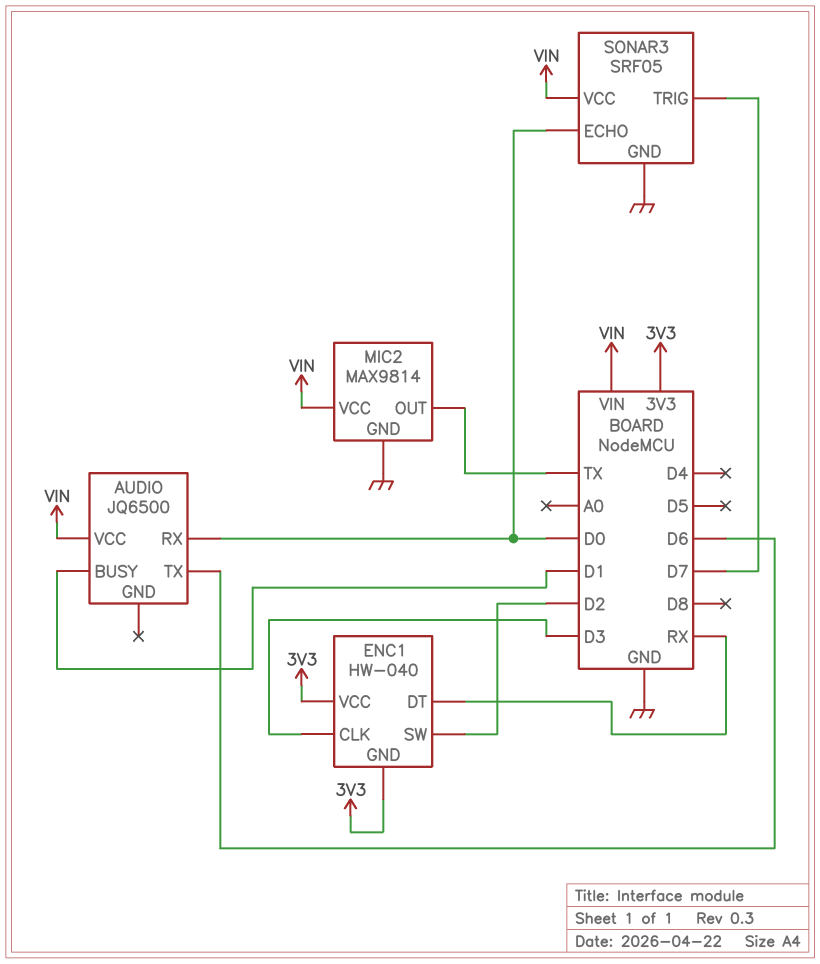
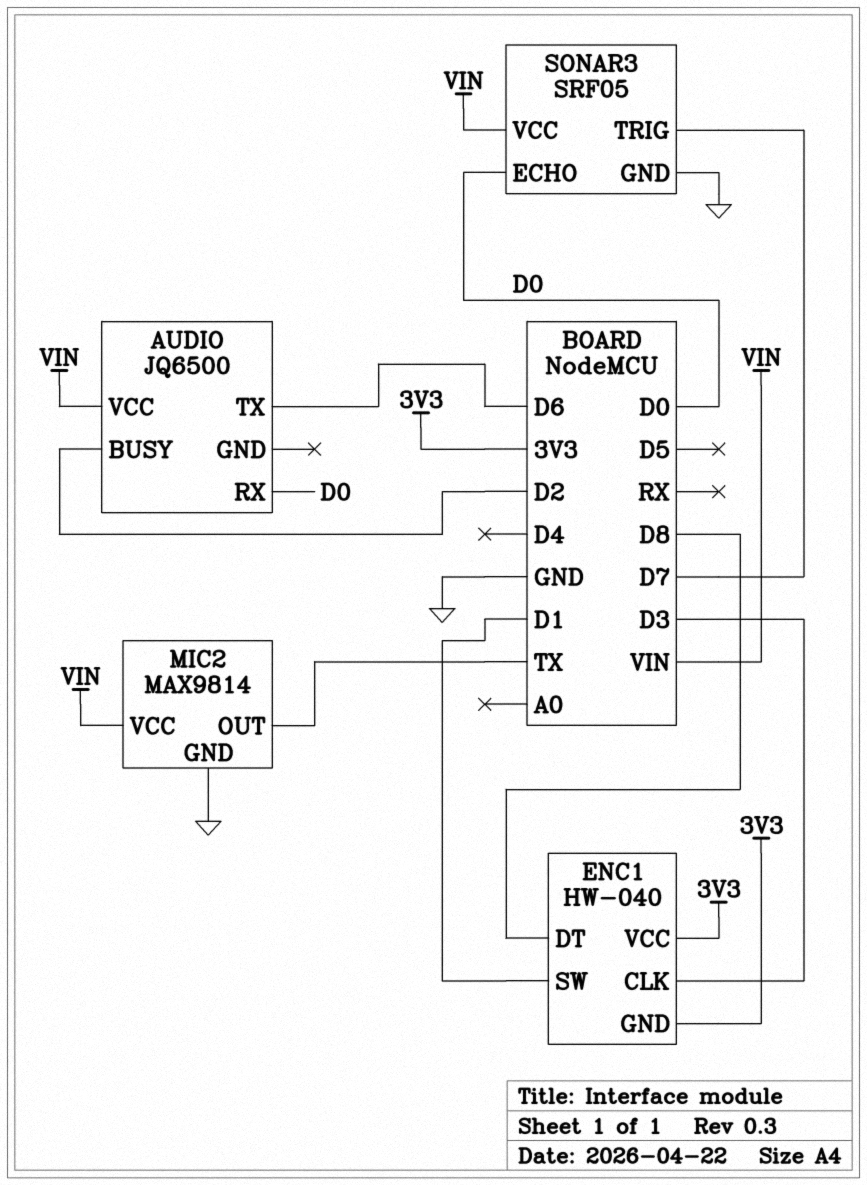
AUDIO pin BUSY: D1 -> D2
ENC1 pin DT: RX -> D8
ENC1 pin SW: D2 -> D1

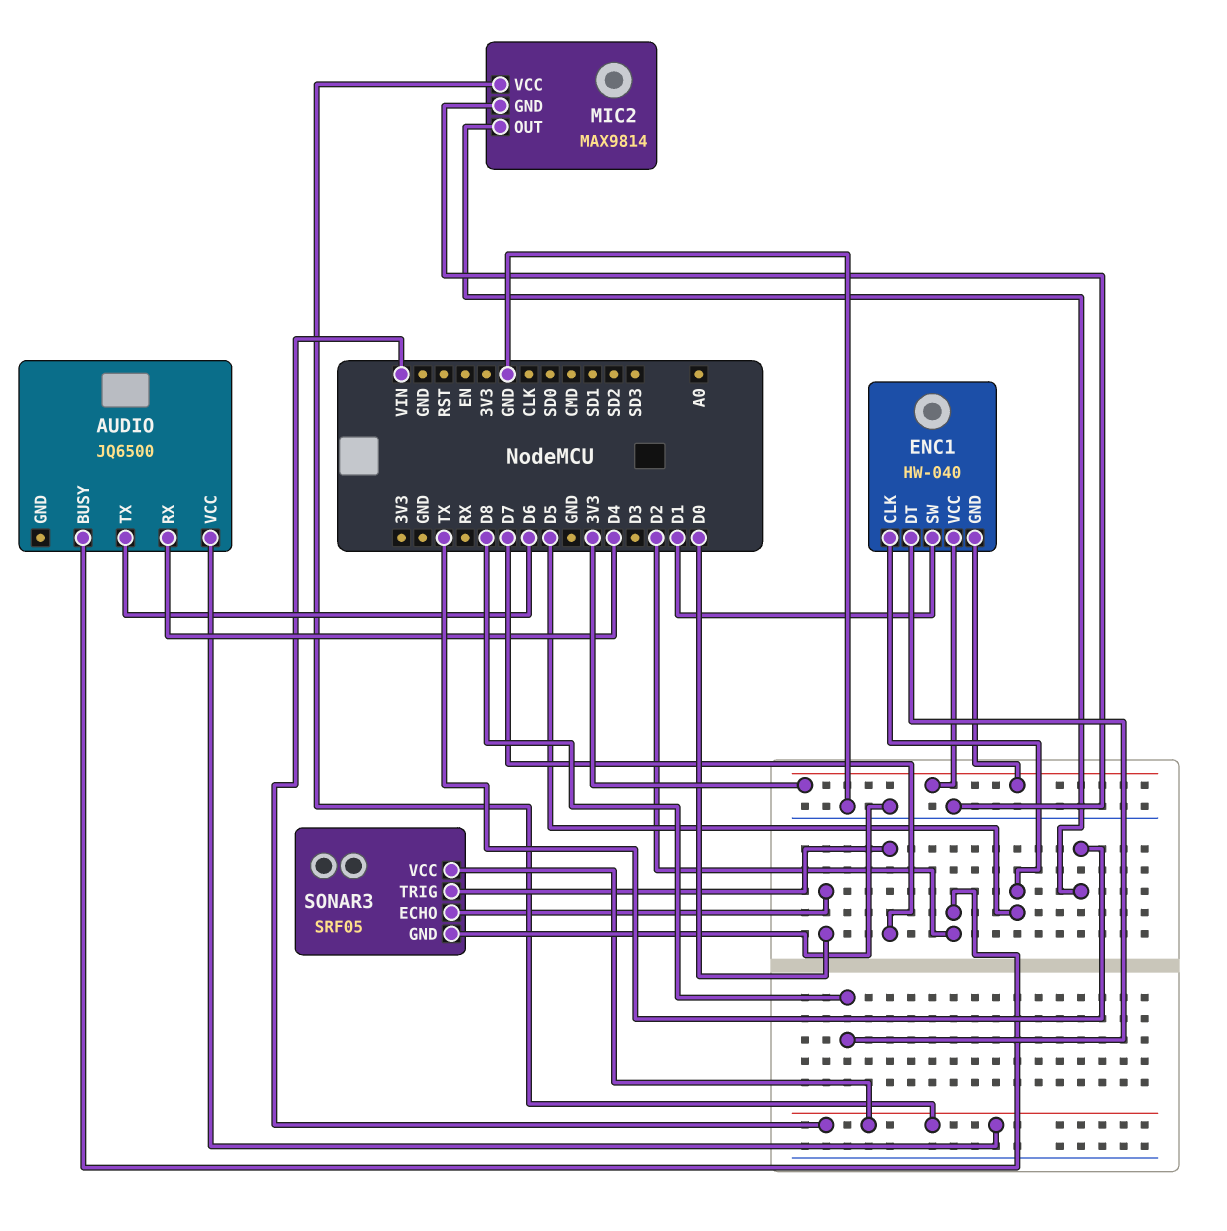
AUDIO pin RX: D0 -> D4
ENC1 pin CLK: D3 -> D5

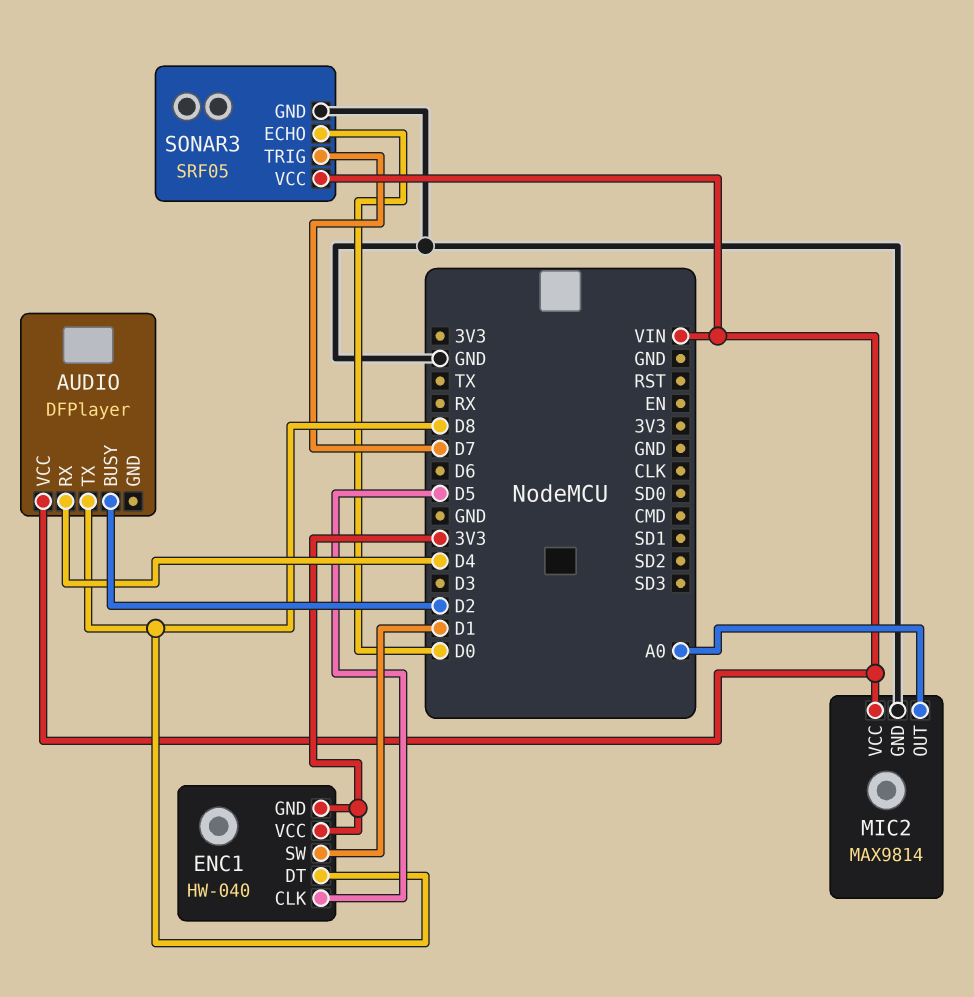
AUDIO: JQ6500 -> DFPlayer
AUDIO pin TX: D6 -> D8
MIC2 pin OUT: TX -> A0

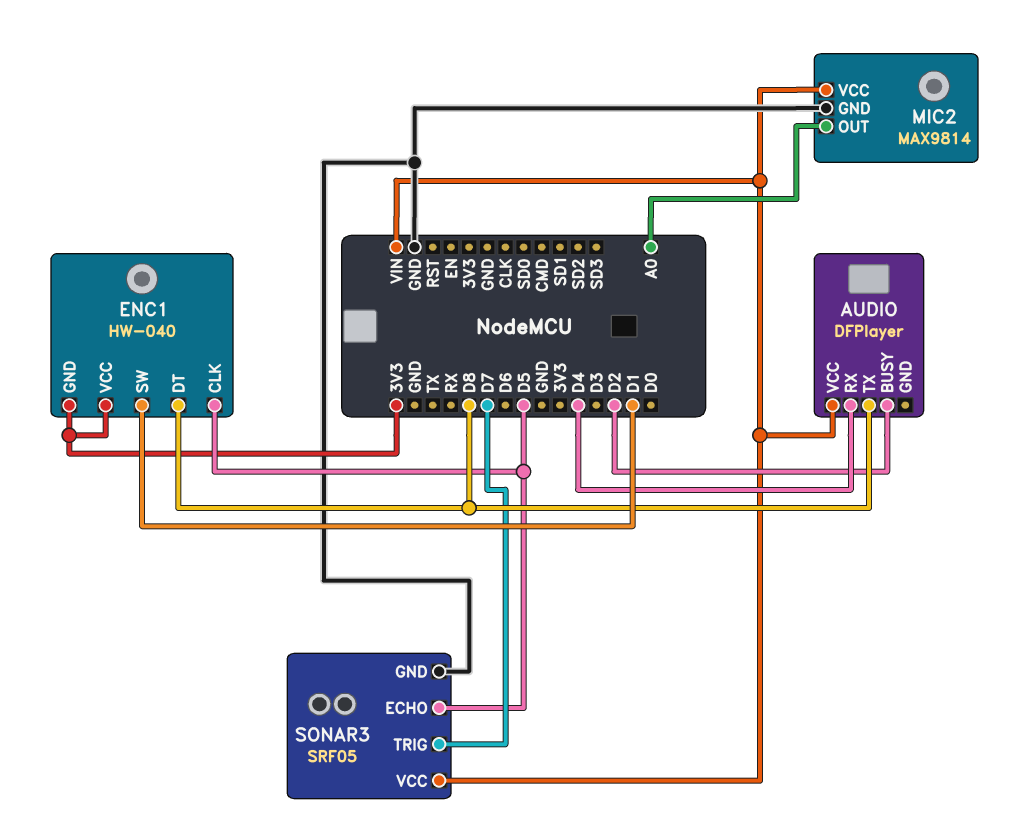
SONAR3 pin ECHO: D0 -> D5

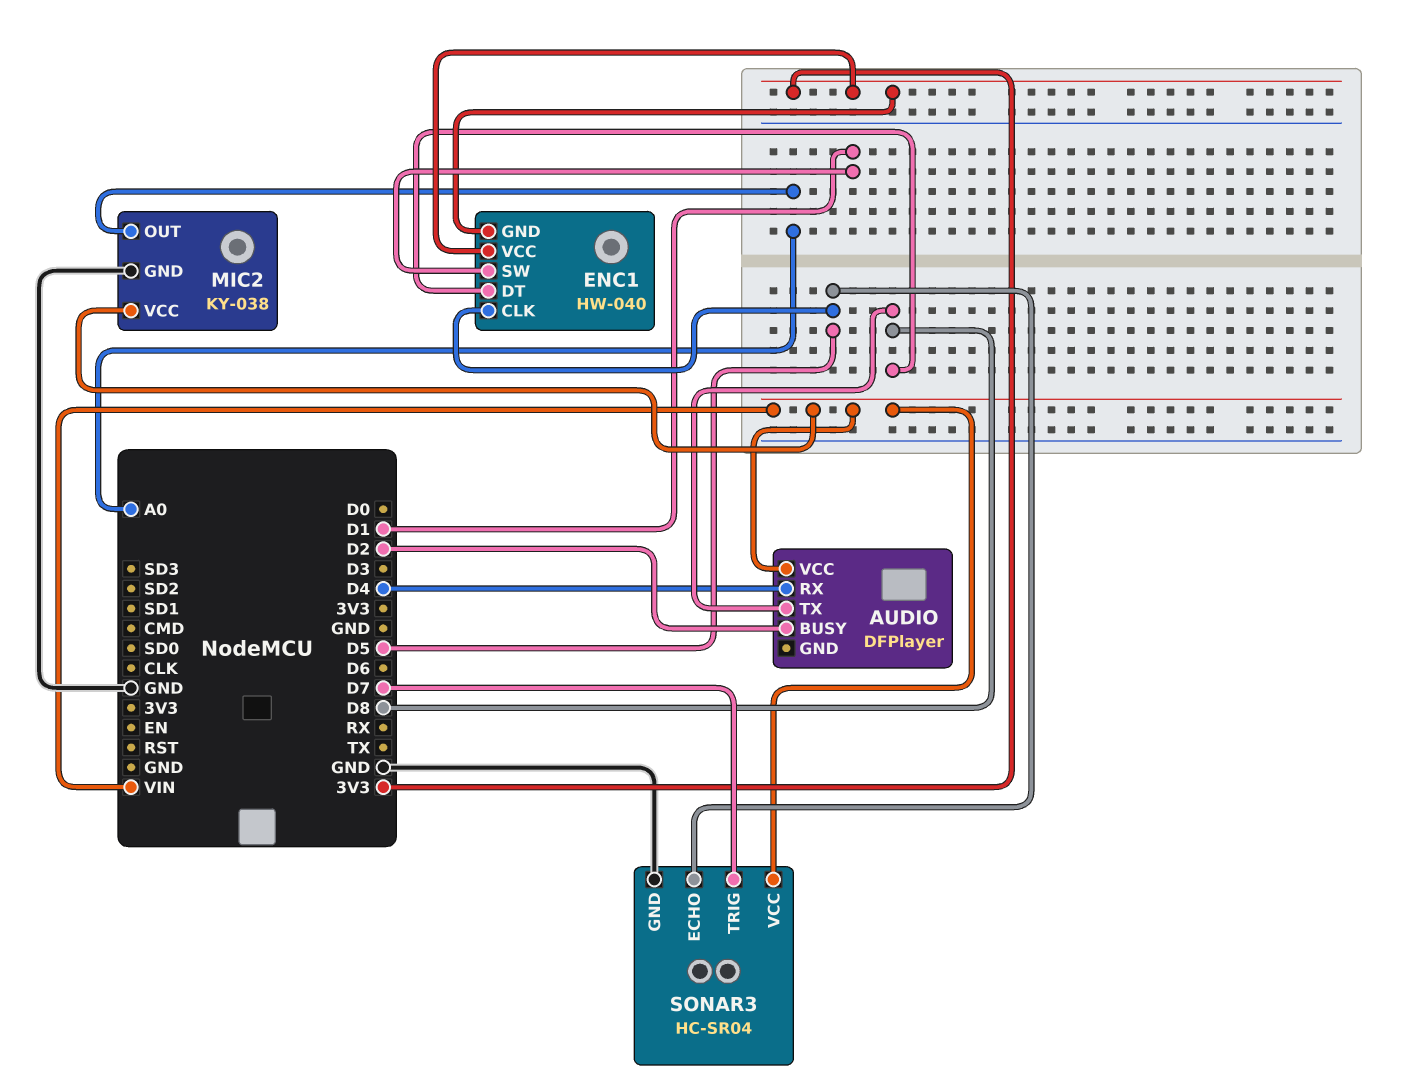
MIC2: MAX9814 -> KY-038
SONAR3: SRF05 -> HC-SR04

